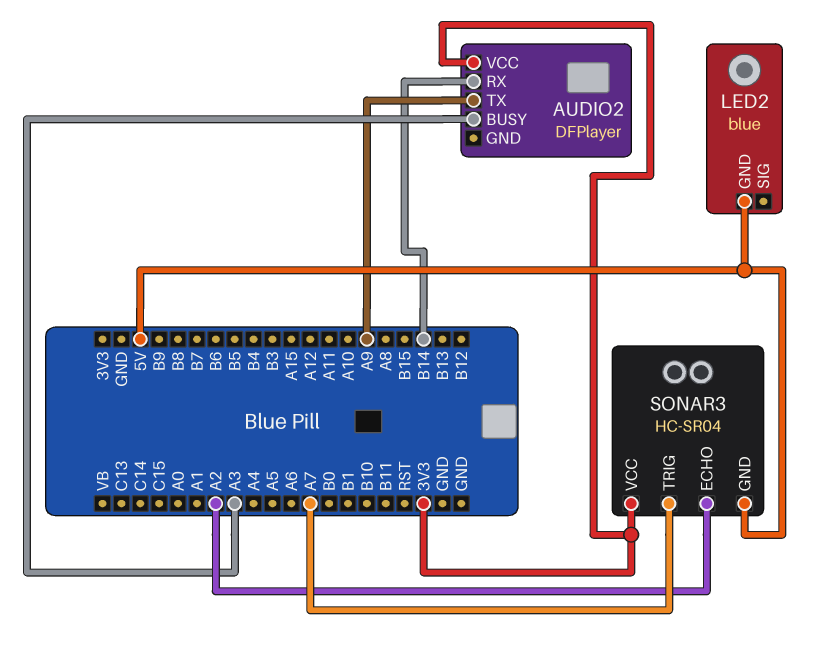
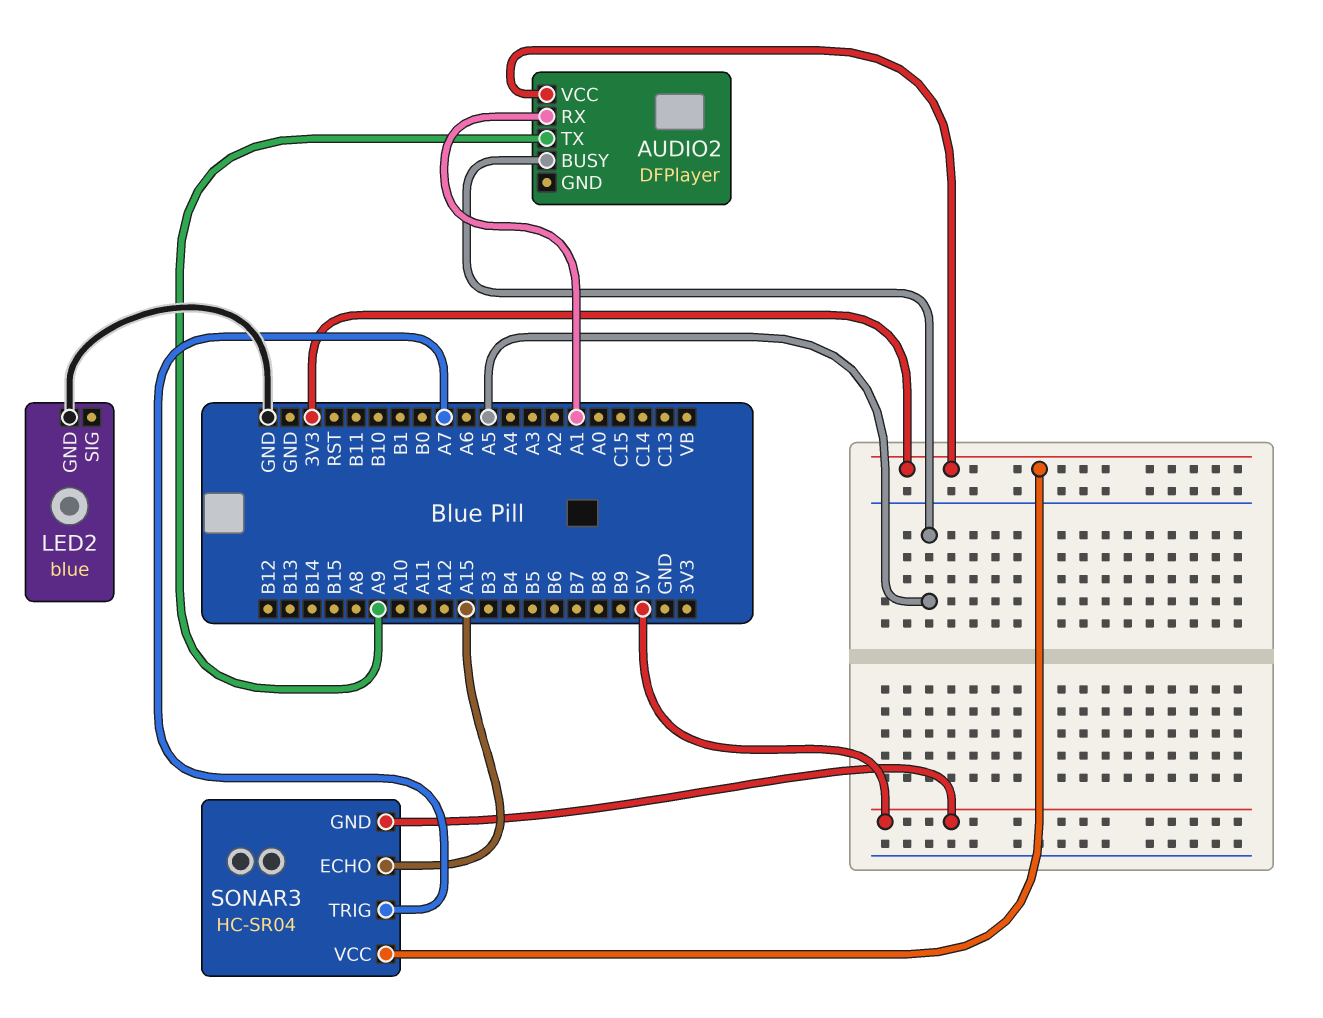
AUDIO2 pin BUSY: A3 -> A5
AUDIO2 pin RX: B14 -> A1
LED2 pin GND: 5V -> GND
SONAR3 pin ECHO: A2 -> A15

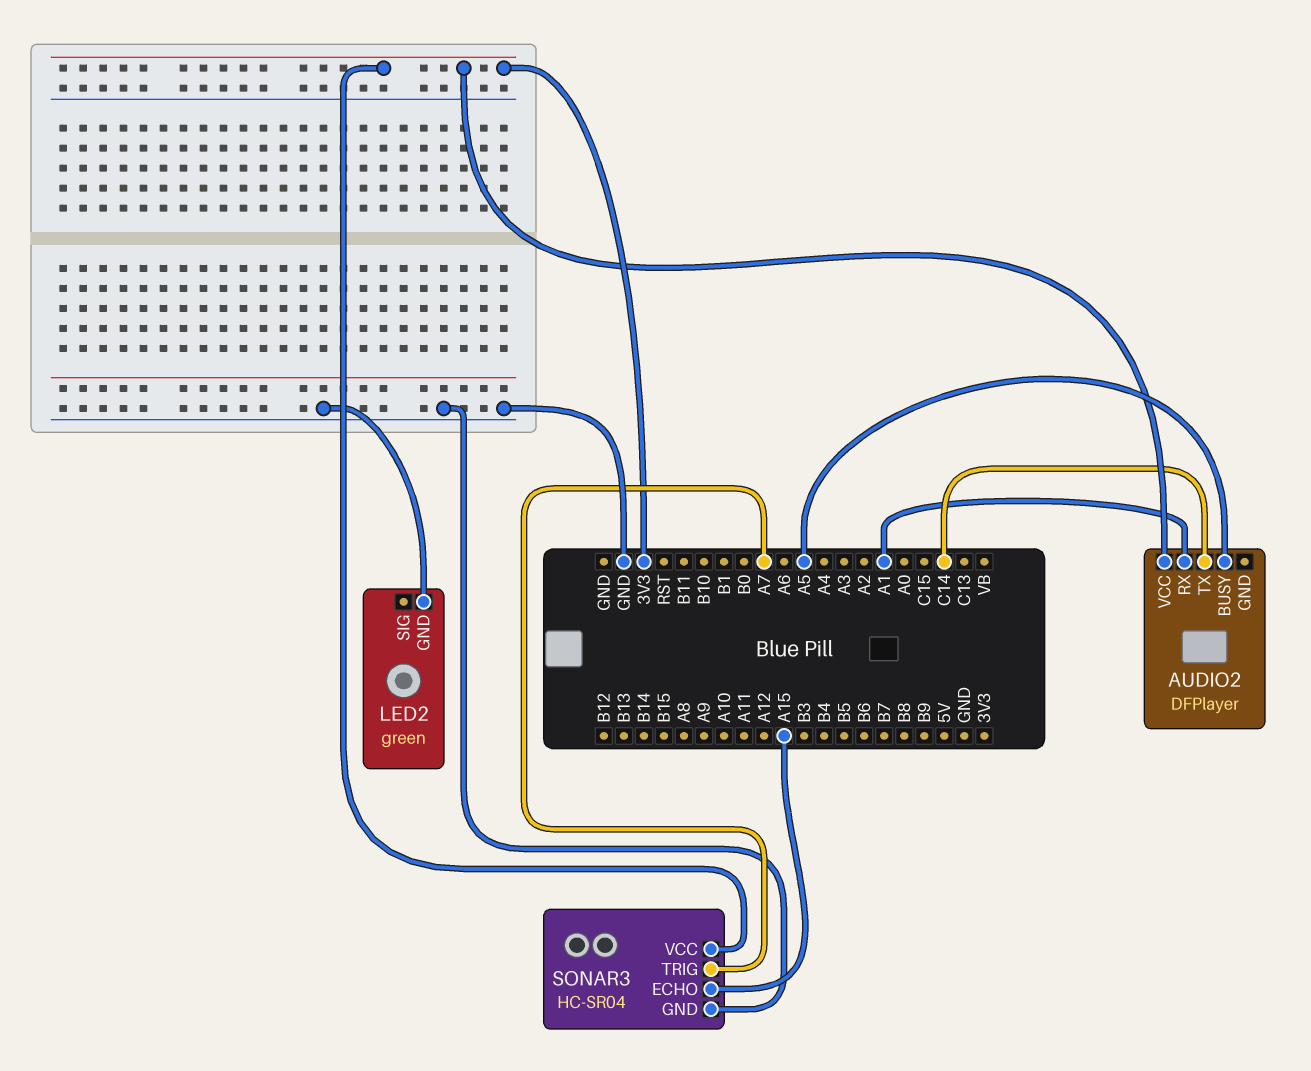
AUDIO2 pin TX: A9 -> C14
LED2: blue -> green
SONAR3 pin GND: 5V -> GND

